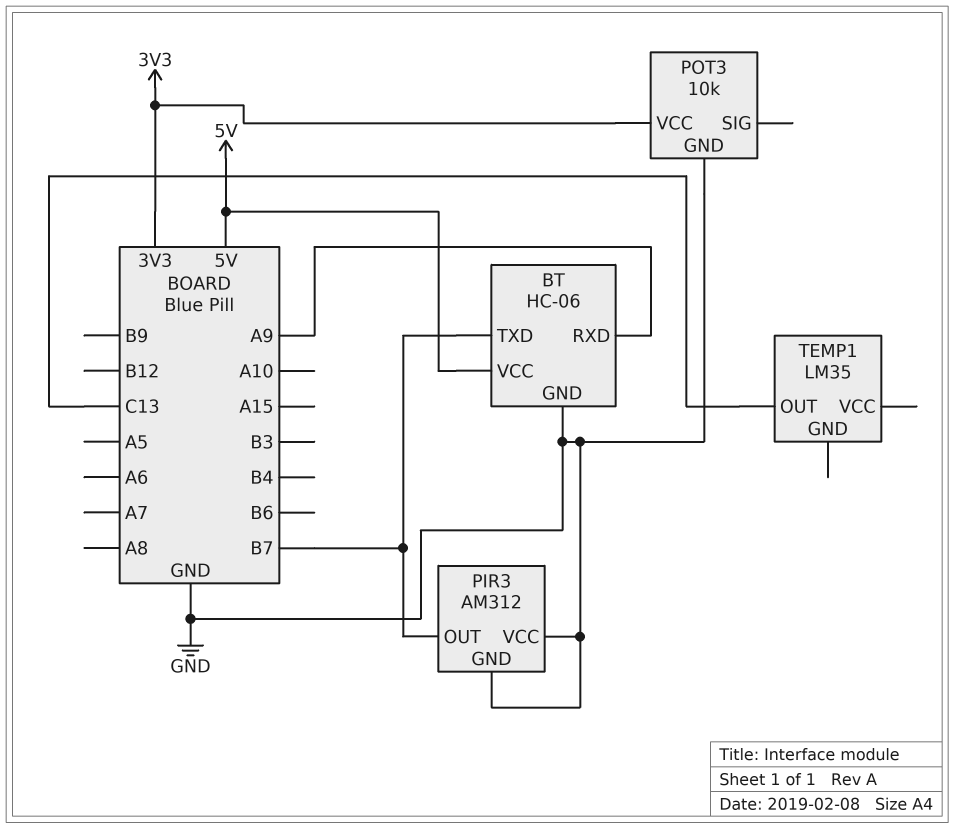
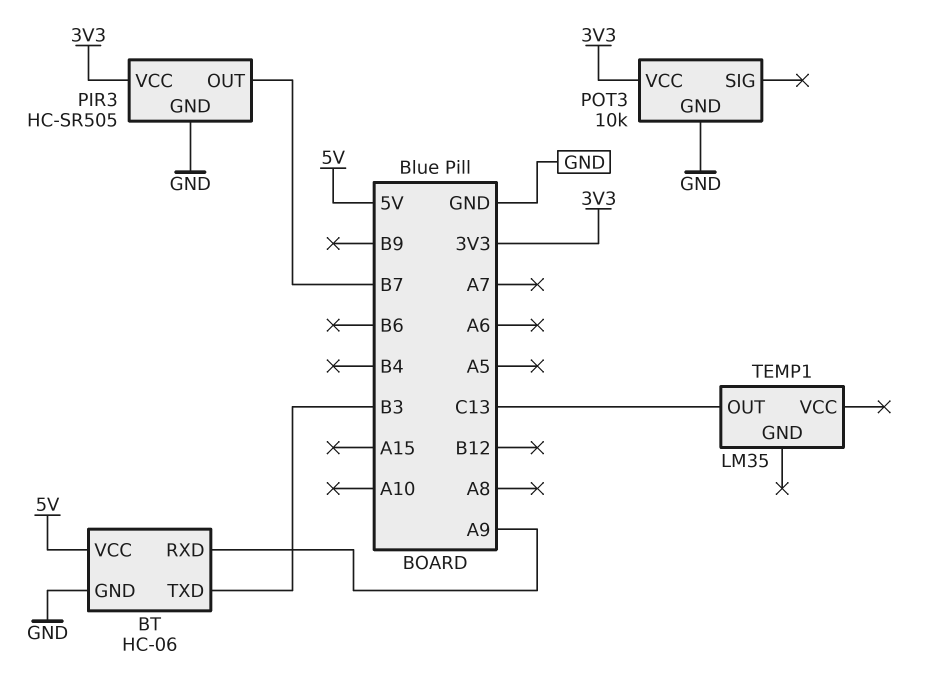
BT pin TXD: B7 -> B3
PIR3: AM312 -> HC-SR505
PIR3 pin VCC: GND -> 3V3

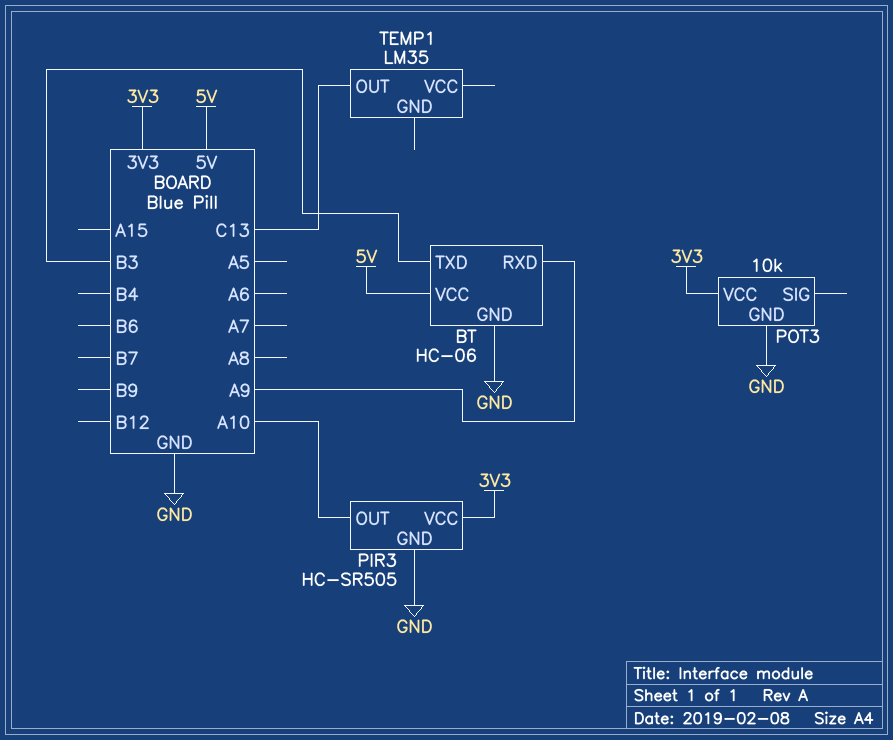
PIR3 pin OUT: B7 -> A10

